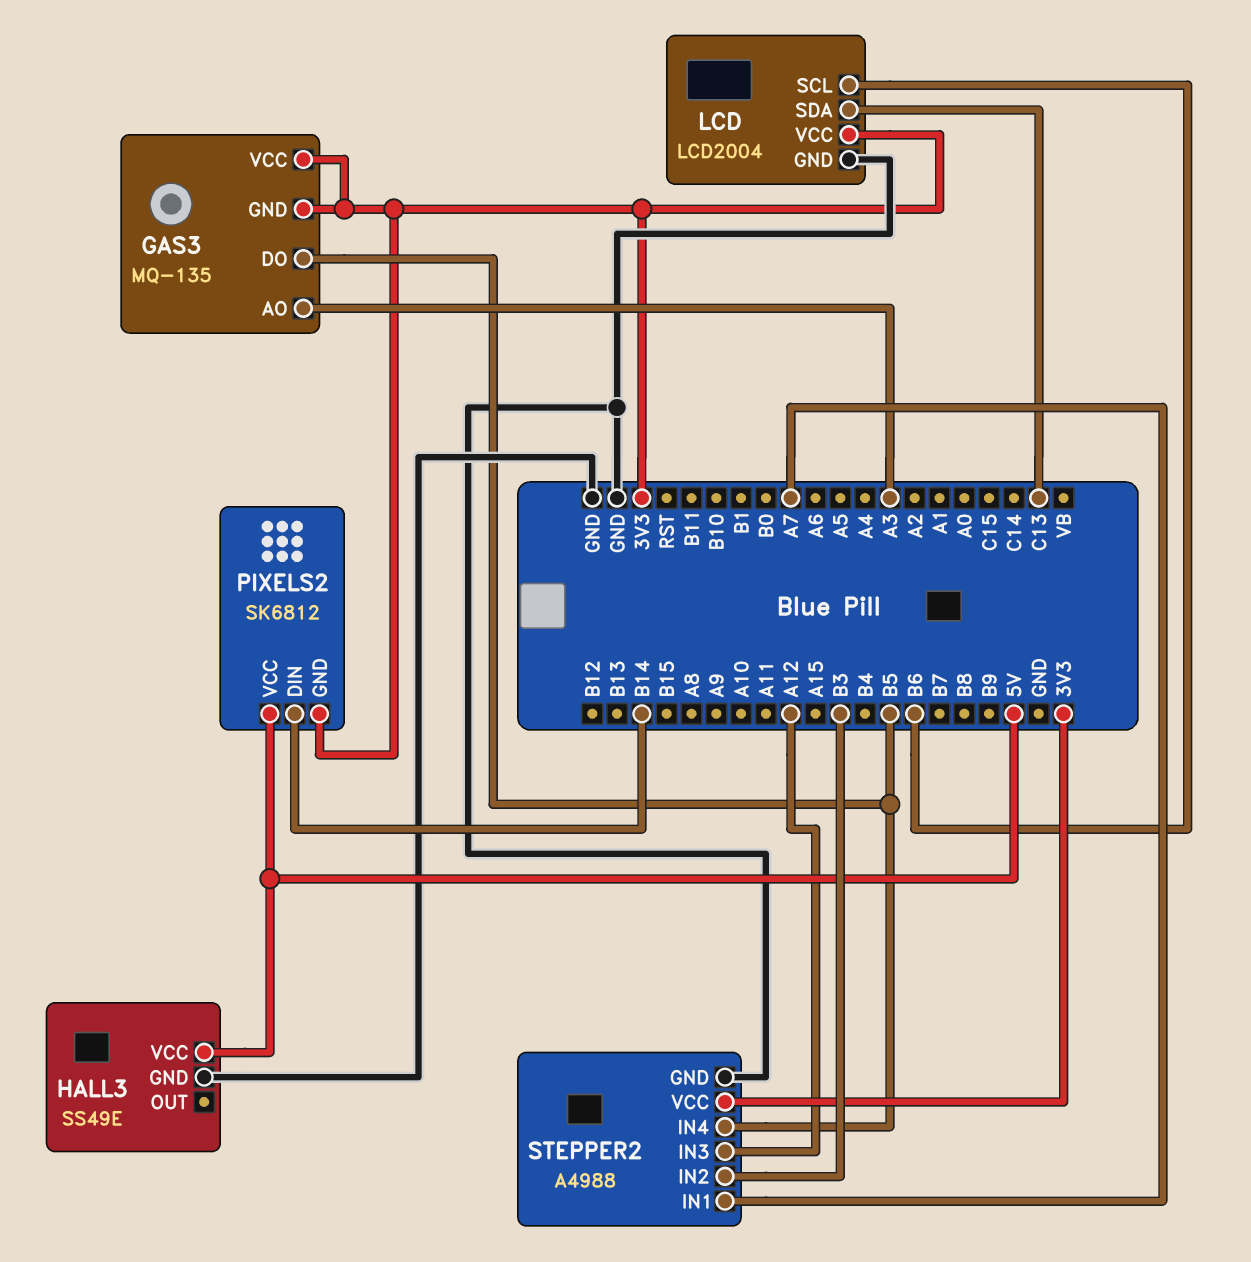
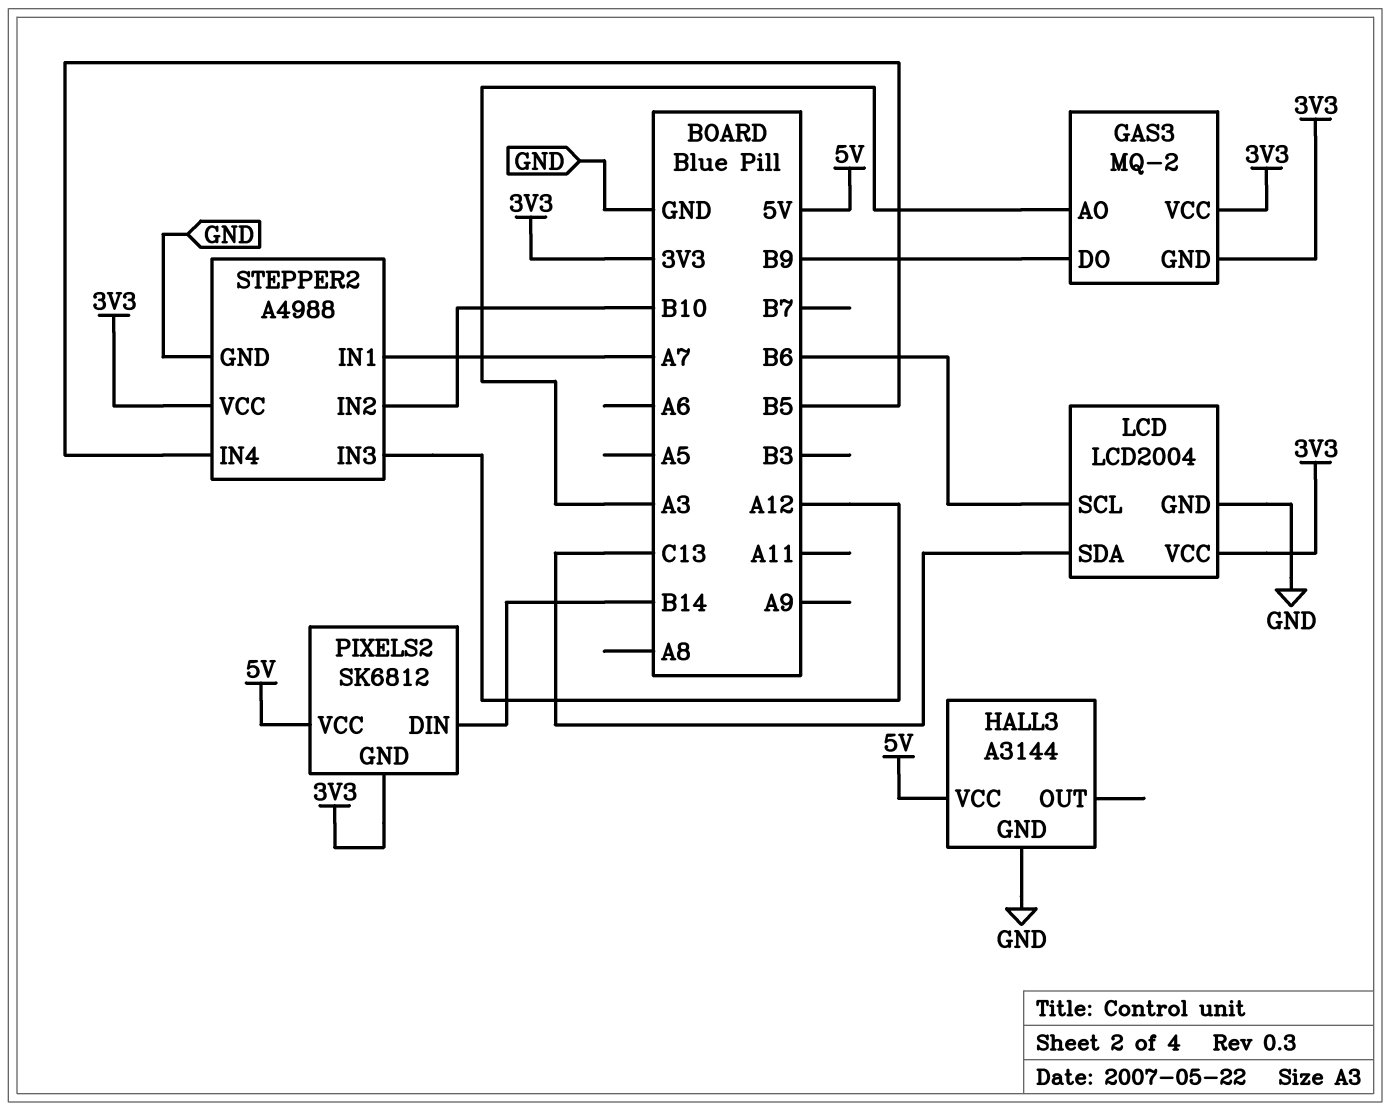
GAS3: MQ-135 -> MQ-2
GAS3 pin DO: B5 -> B9
HALL3: SS49E -> A3144
STEPPER2 pin IN2: B3 -> B10

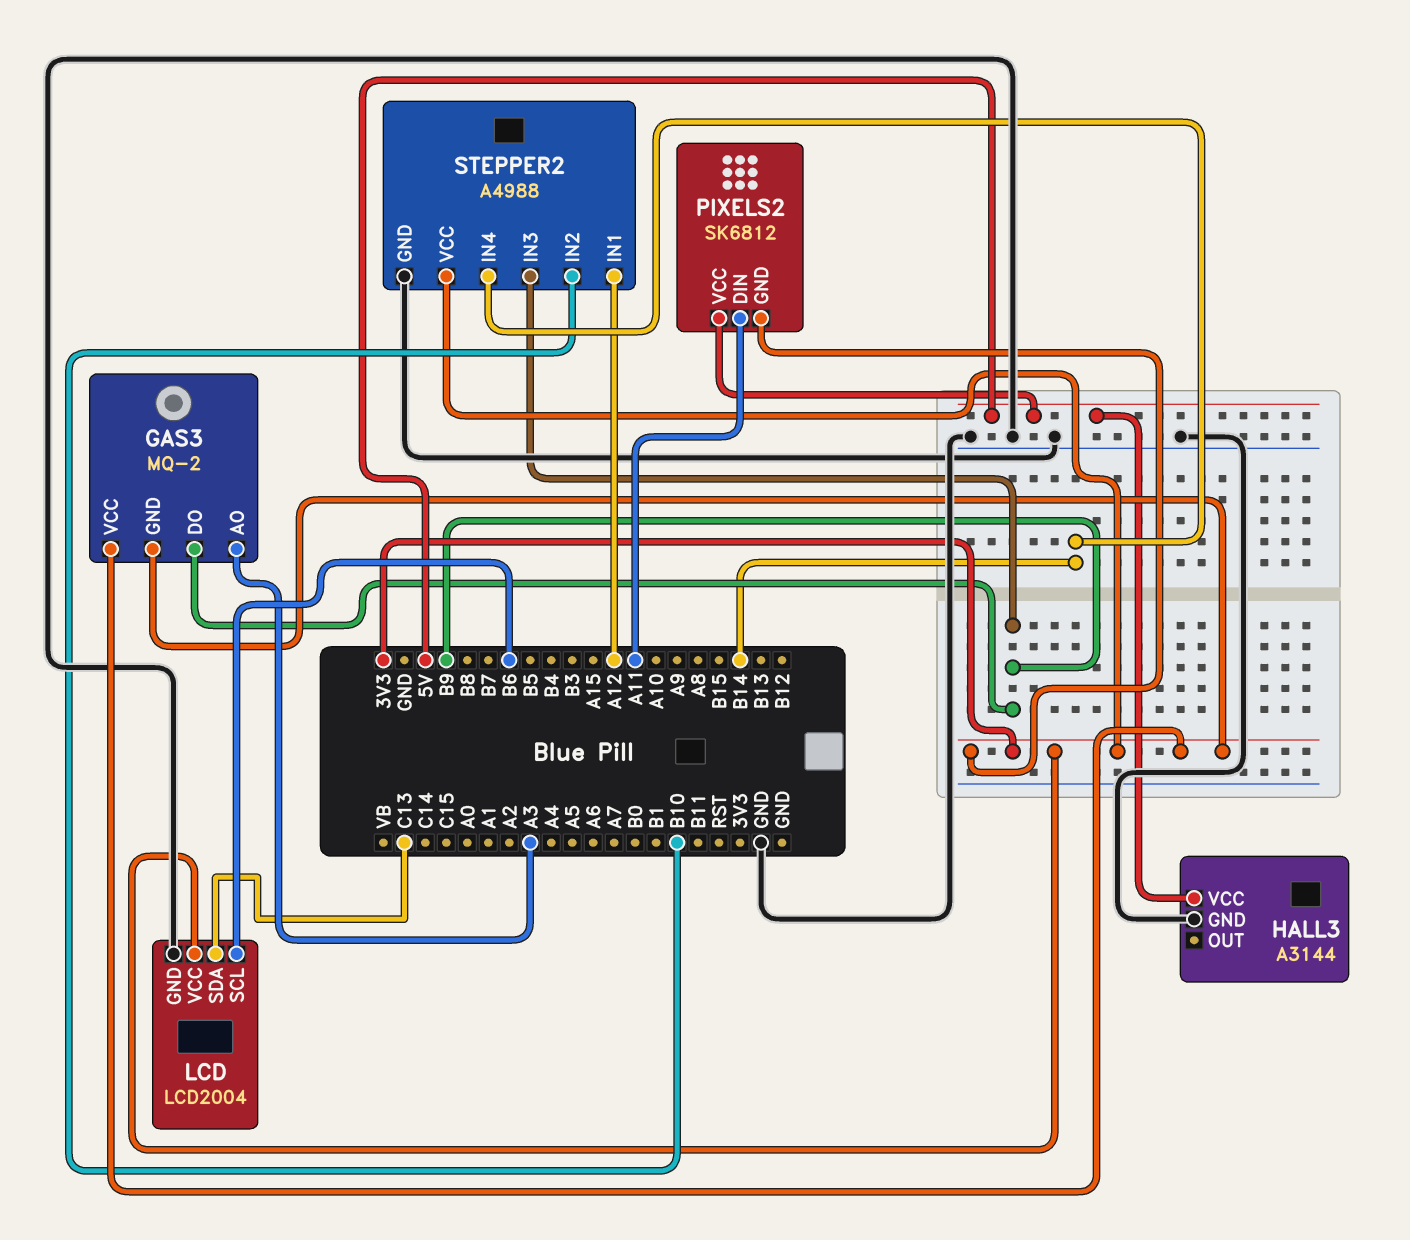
PIXELS2 pin DIN: B14 -> A11
STEPPER2 pin IN1: A7 -> A12
STEPPER2 pin IN3: A12 -> B9
STEPPER2 pin IN4: B5 -> B14

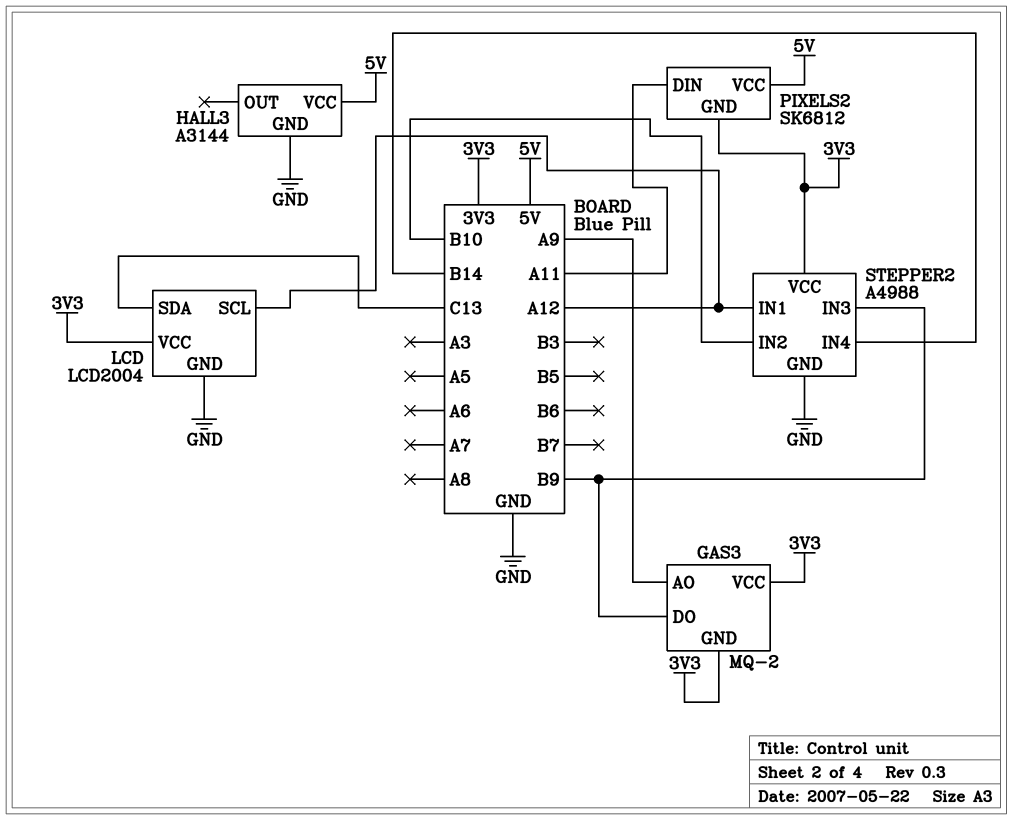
GAS3 pin AO: A3 -> A9
LCD pin SCL: B6 -> A12

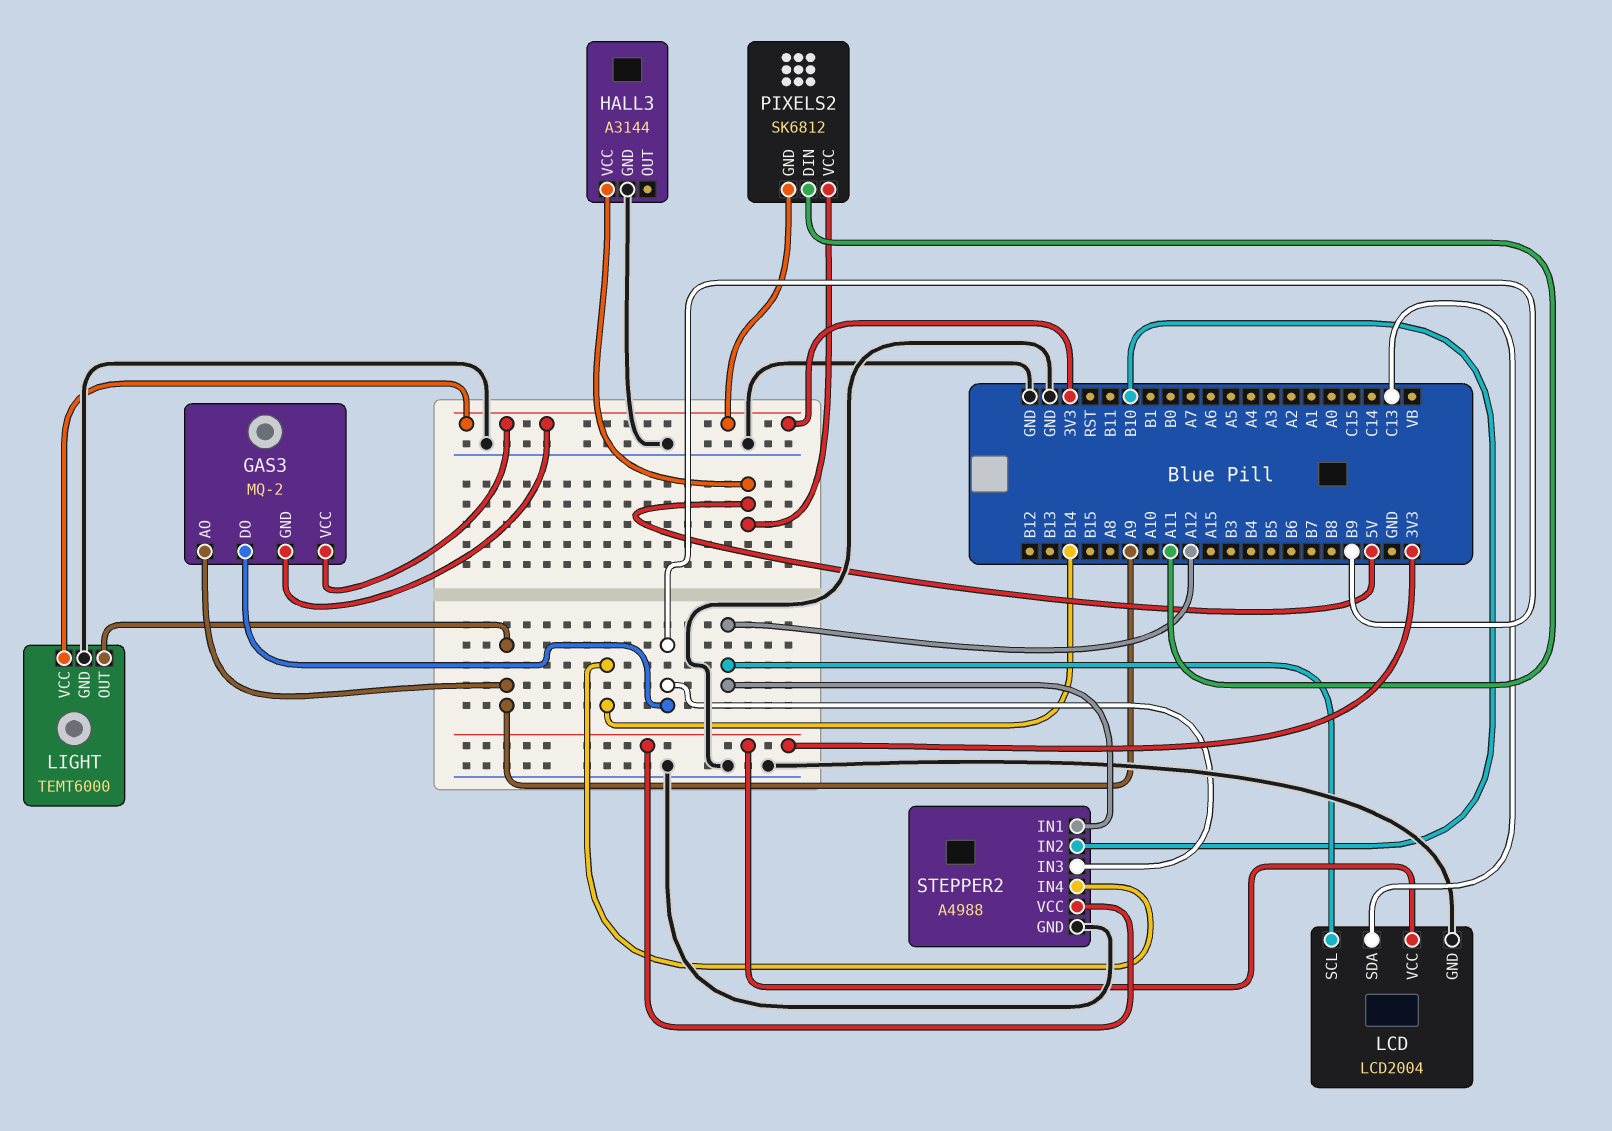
LIGHT: none -> TEMT6000
LIGHT pin GND: none -> GND
LIGHT pin OUT: none -> A9
LIGHT pin VCC: none -> 3V3

